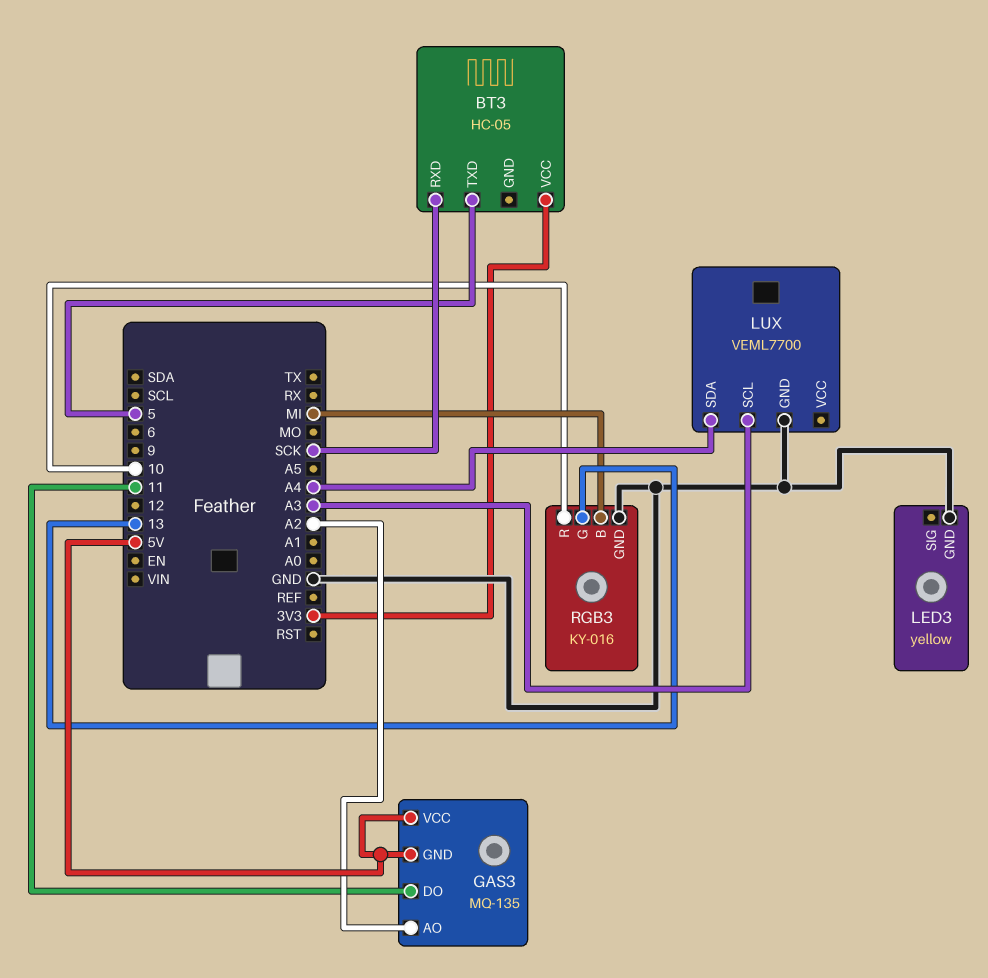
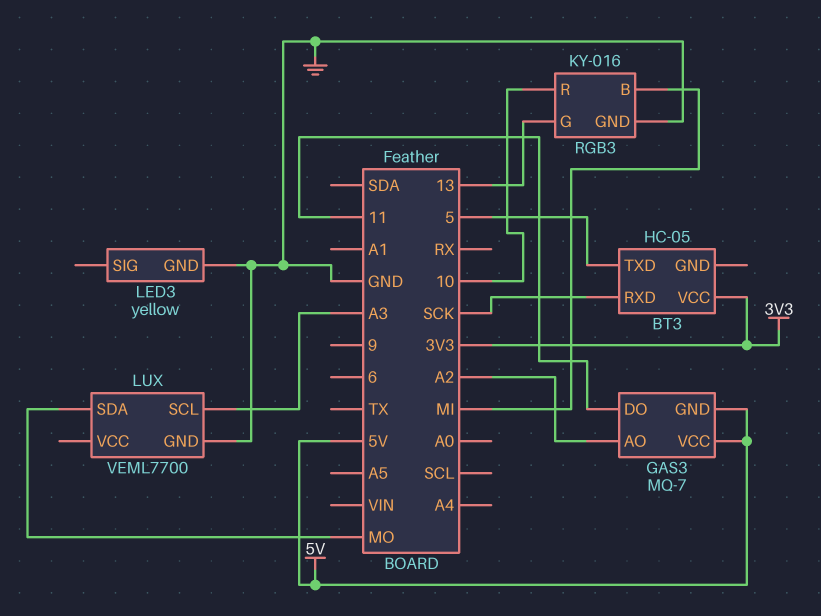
GAS3: MQ-135 -> MQ-7
LUX pin SDA: A4 -> MO

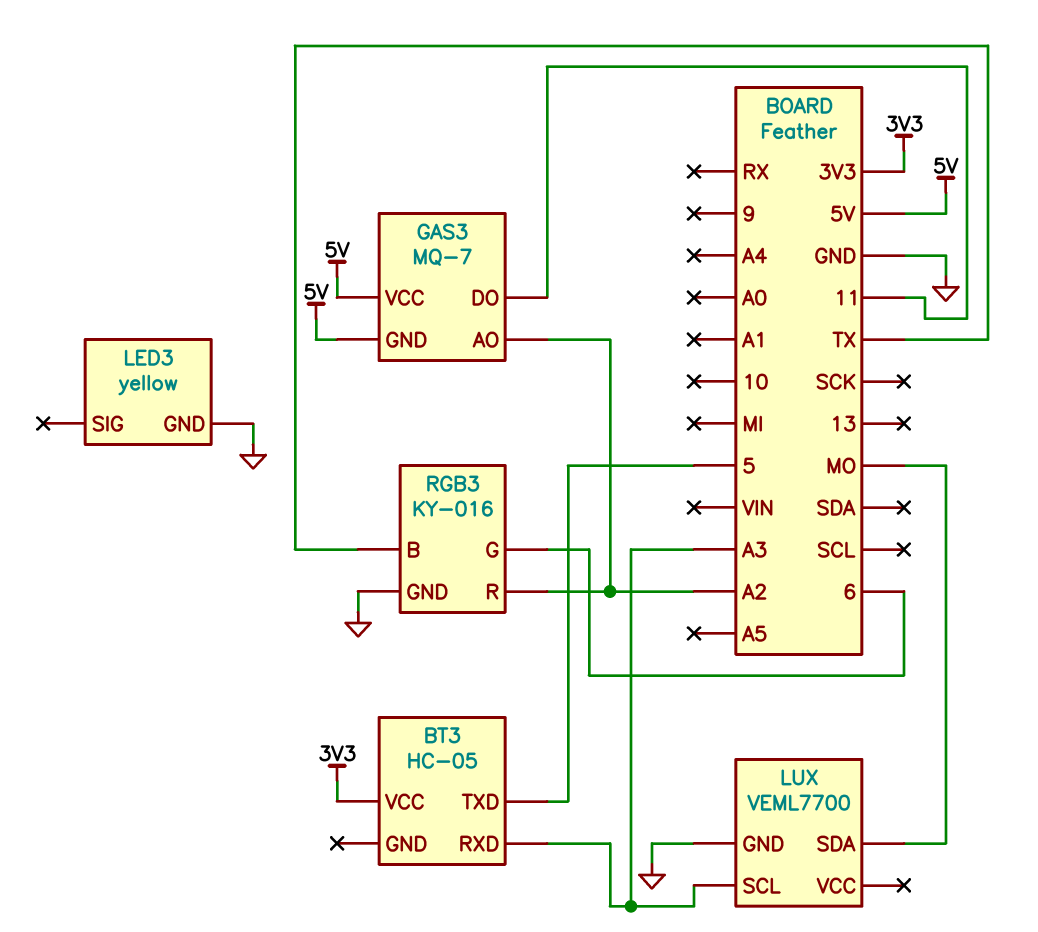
BT3 pin RXD: SCK -> A3
RGB3 pin B: MI -> TX
RGB3 pin G: 13 -> 6
RGB3 pin R: 10 -> A2

